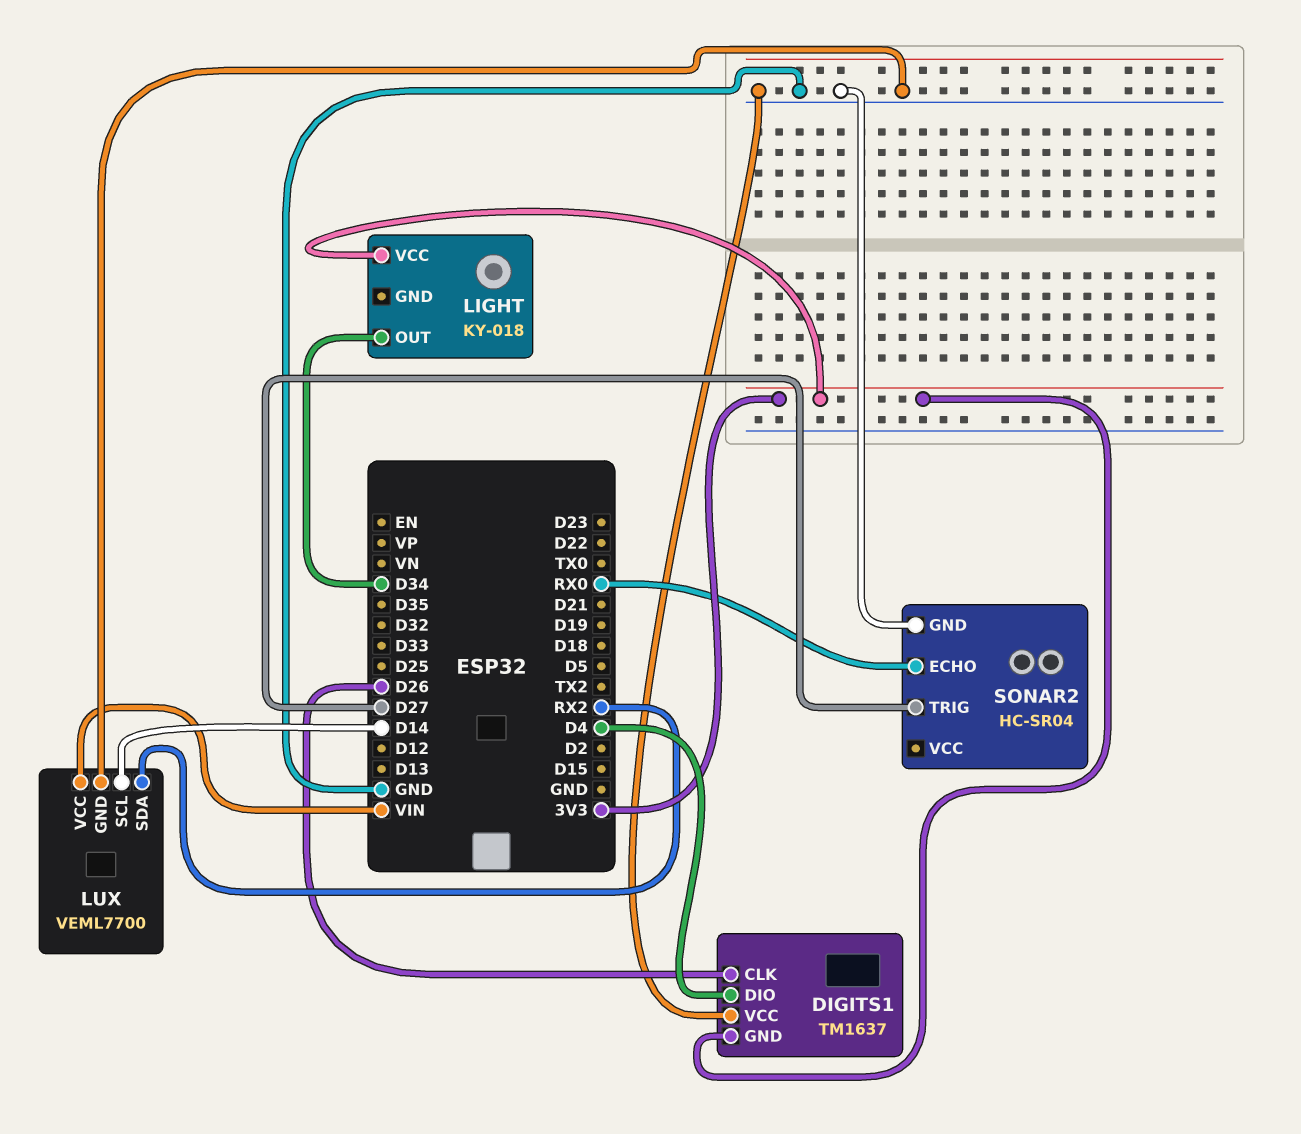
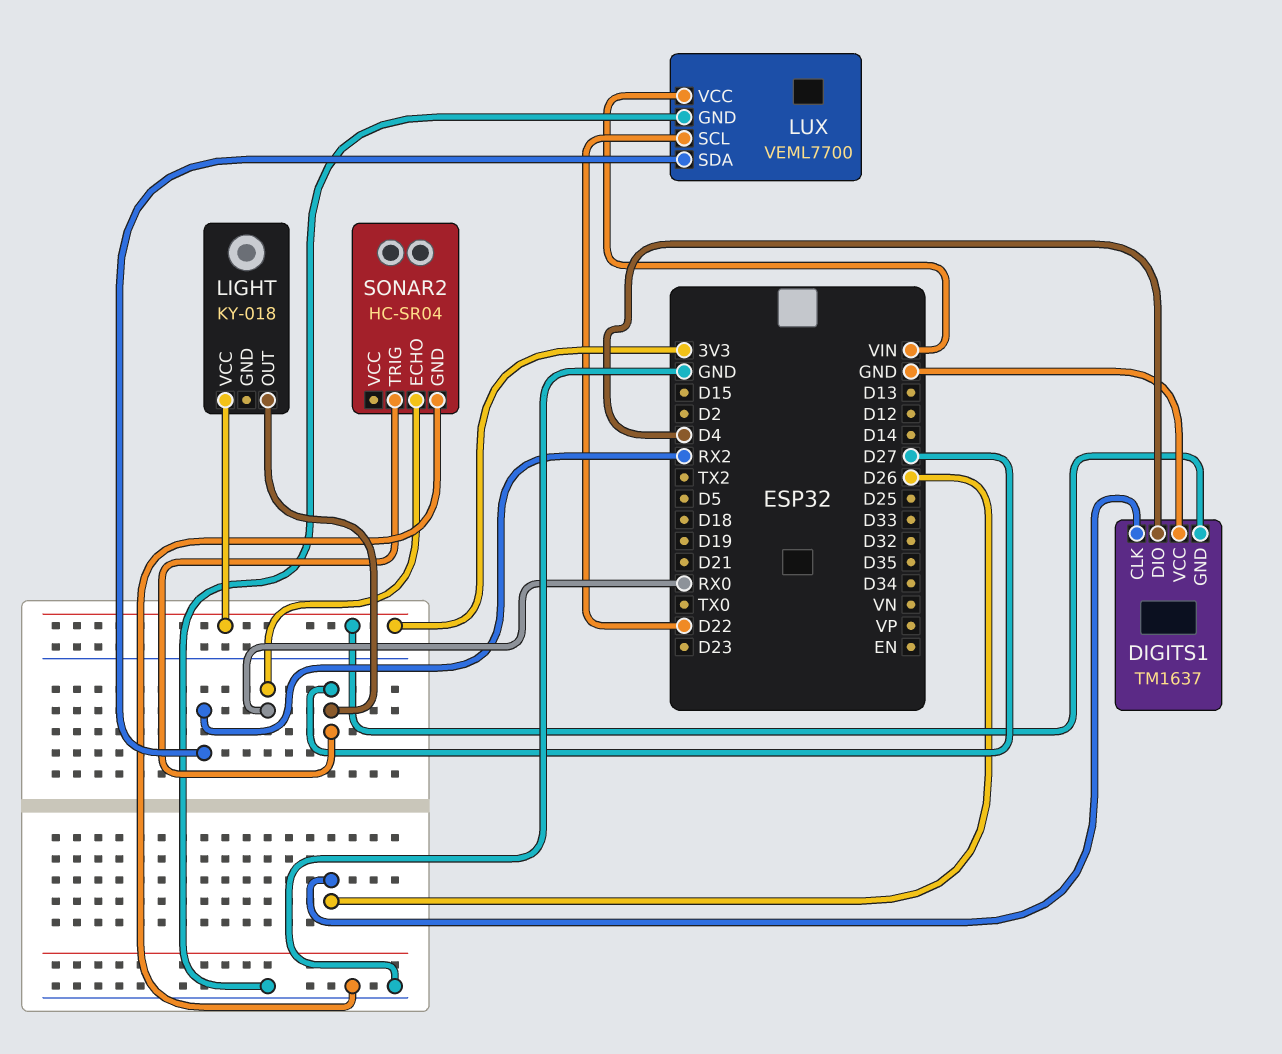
LIGHT pin OUT: D34 -> D27
LUX pin SCL: D14 -> D22

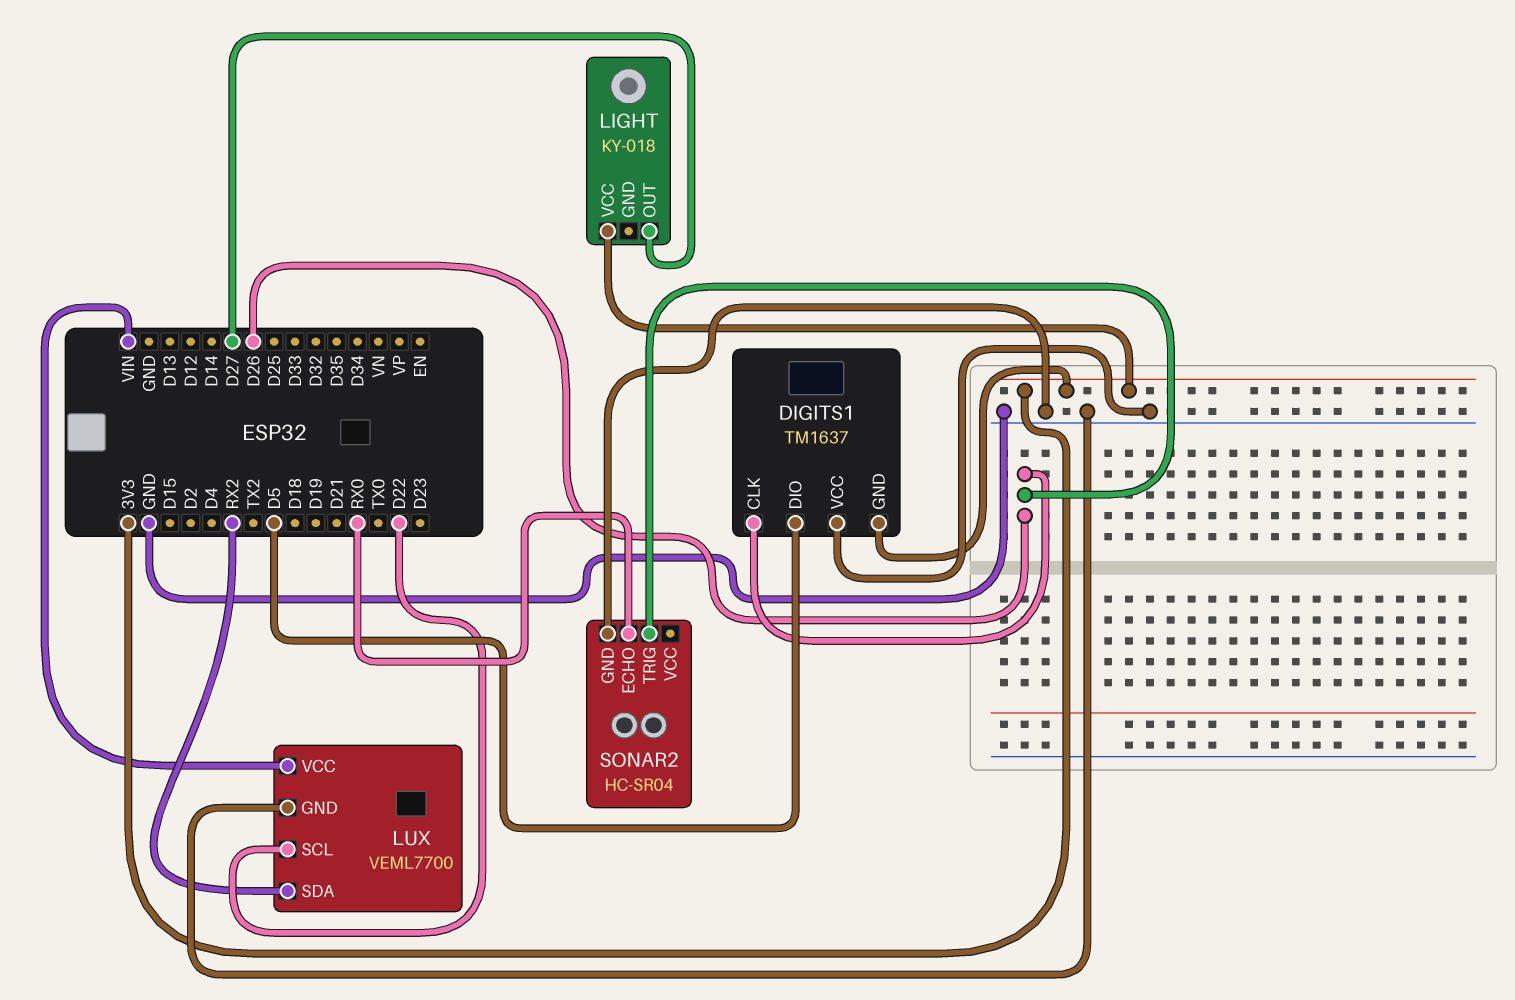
DIGITS1 pin DIO: D4 -> D5
SONAR2 pin TRIG: D27 -> D26

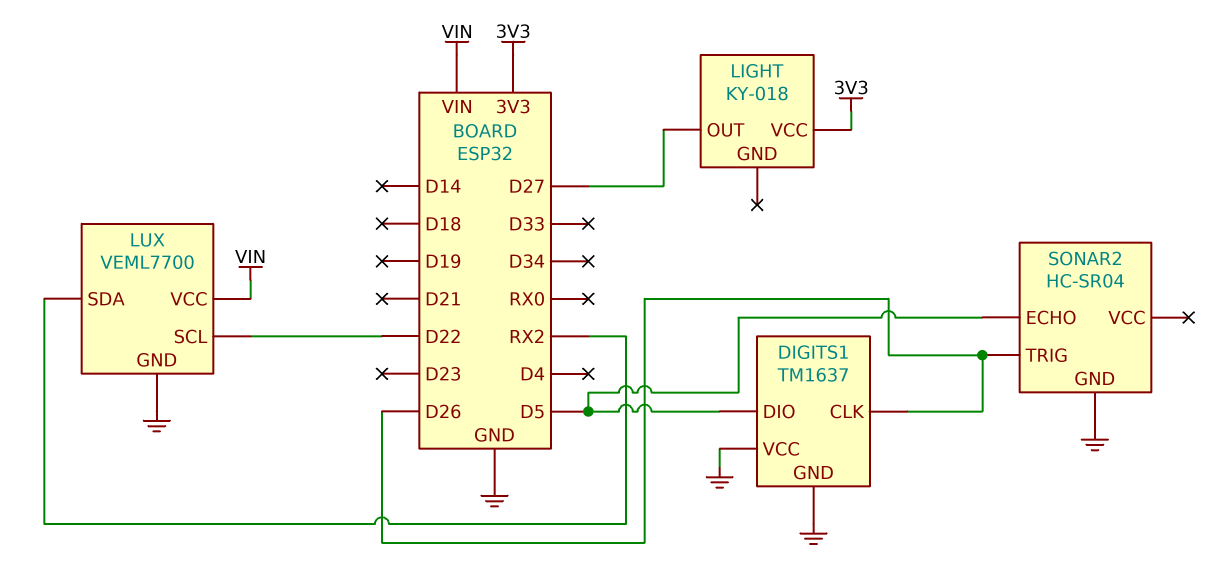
DIGITS1 pin GND: 3V3 -> GND
SONAR2 pin ECHO: RX0 -> D5

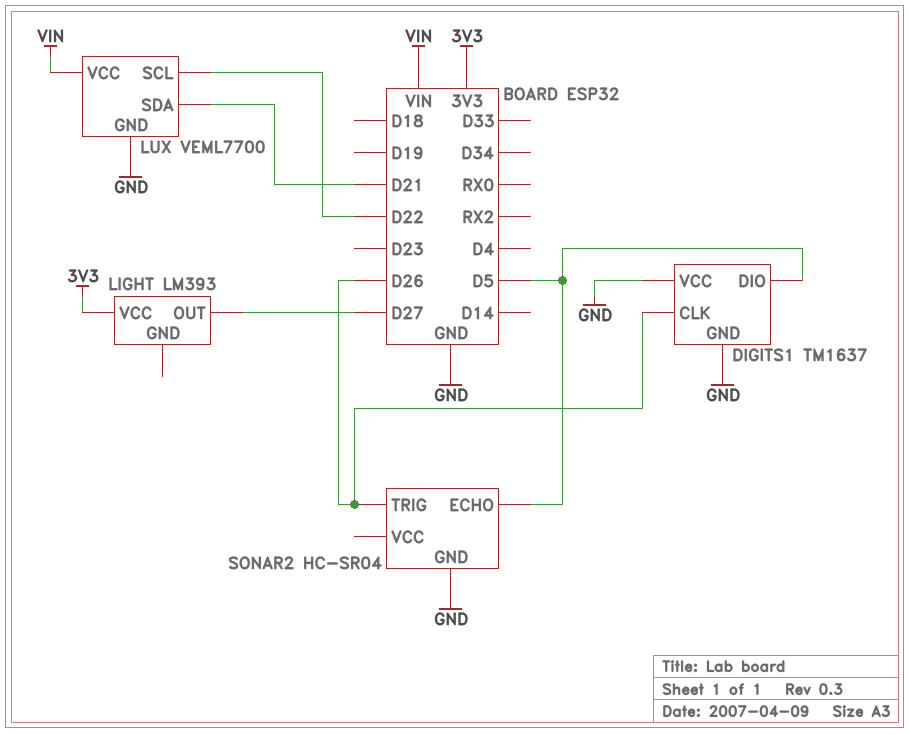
LIGHT: KY-018 -> LM393
LUX pin SDA: RX2 -> D21

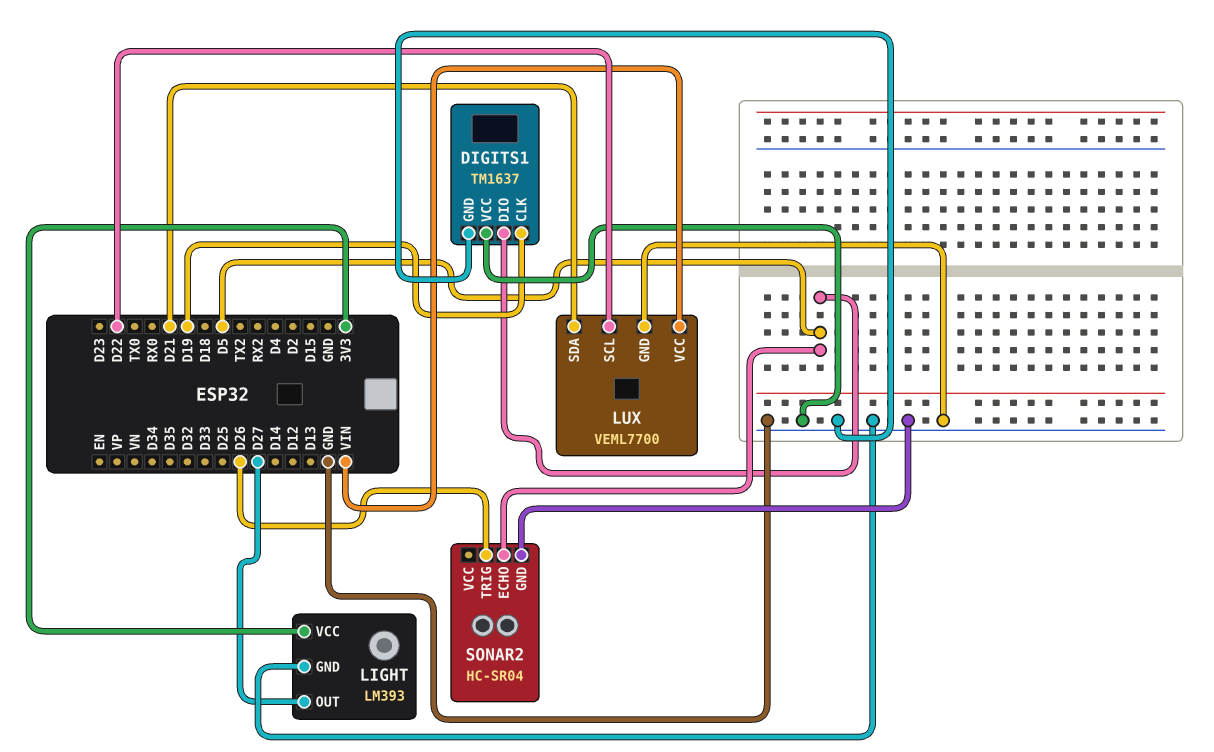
DIGITS1 pin CLK: D26 -> D19
LIGHT pin GND: none -> GND

